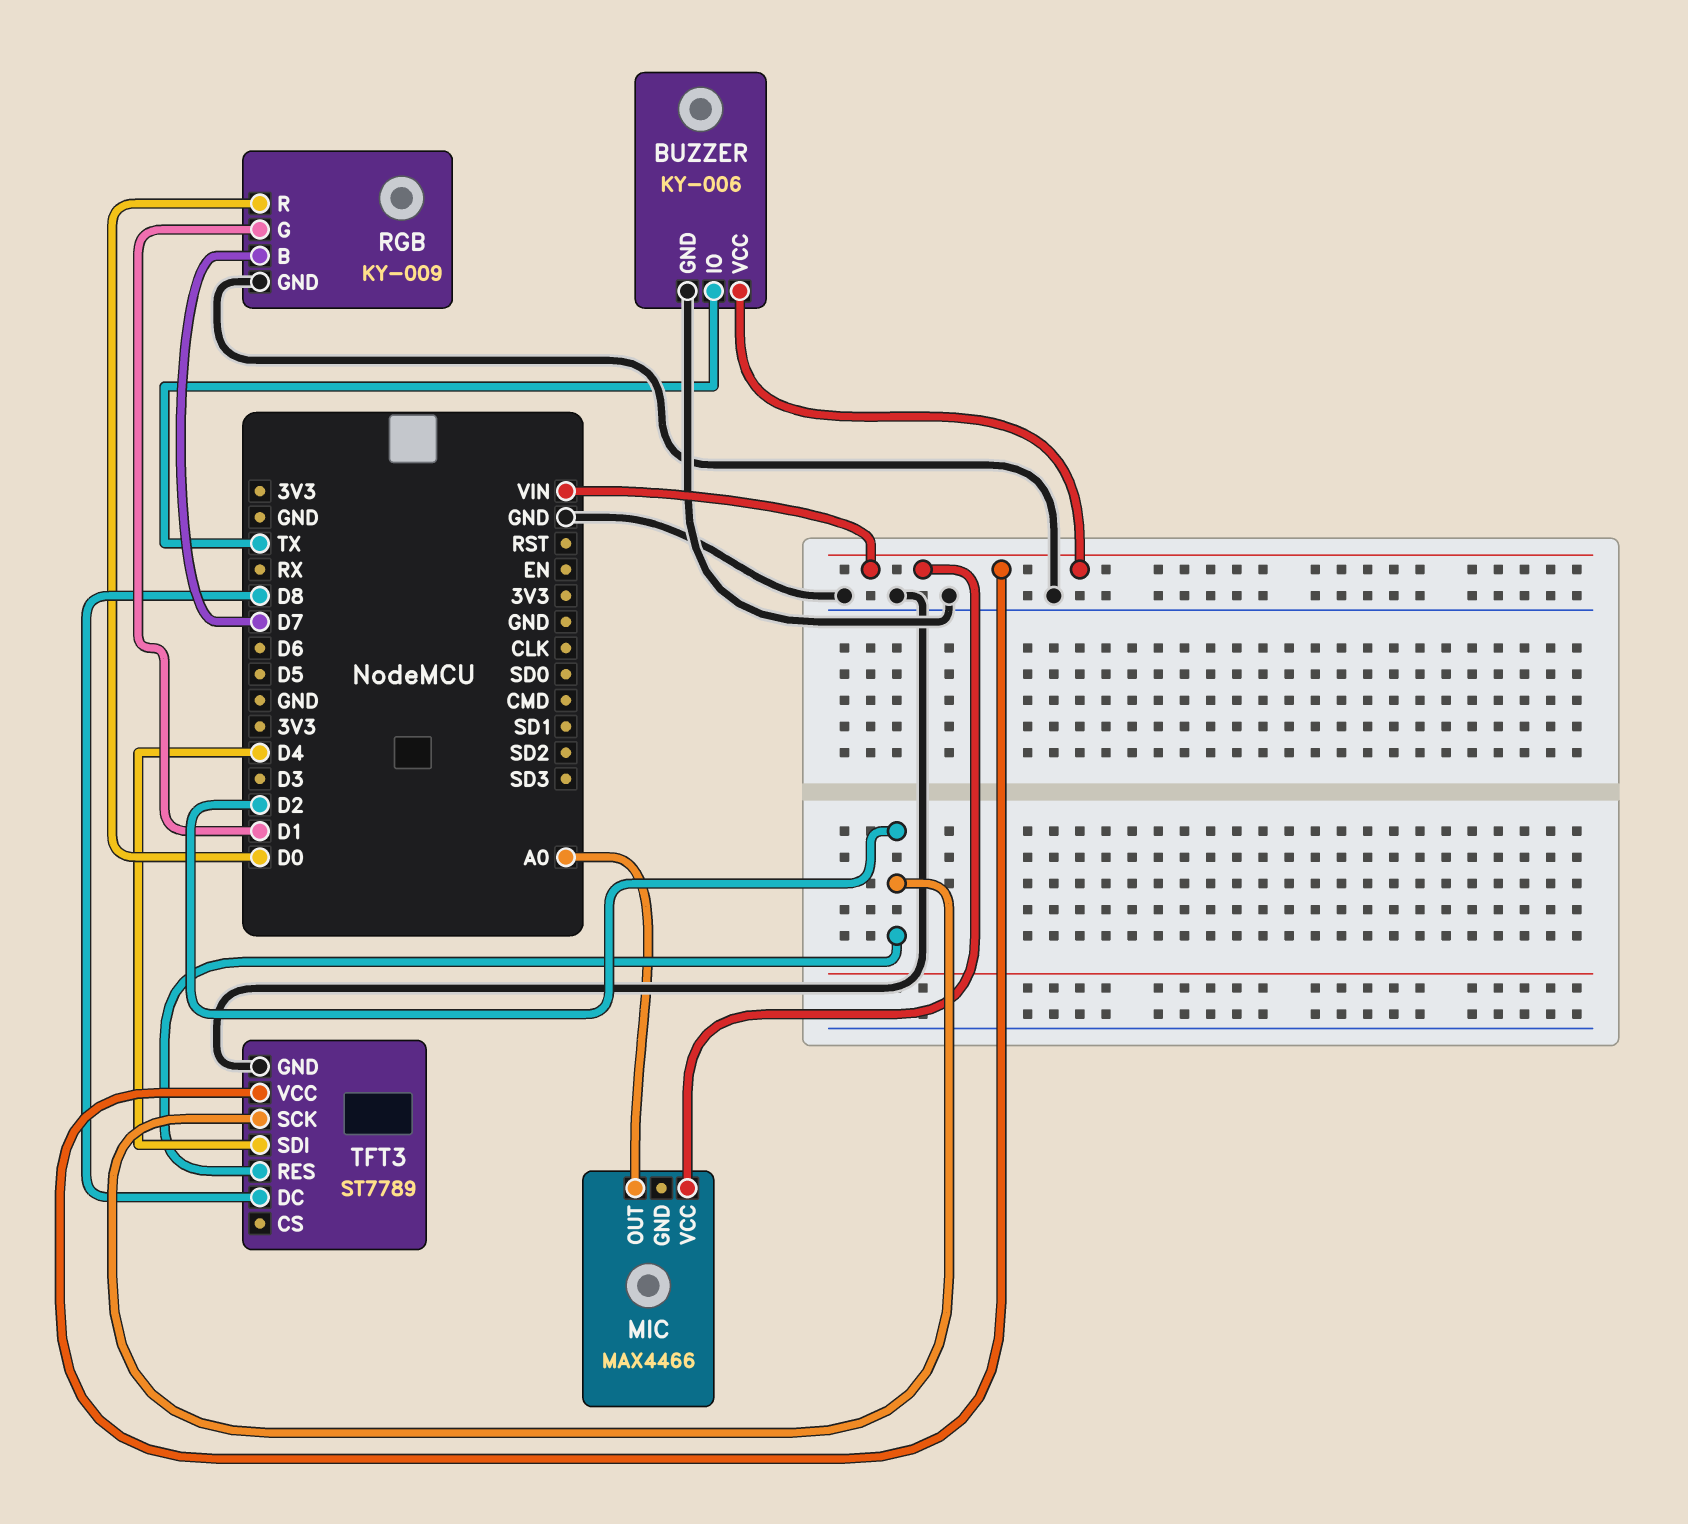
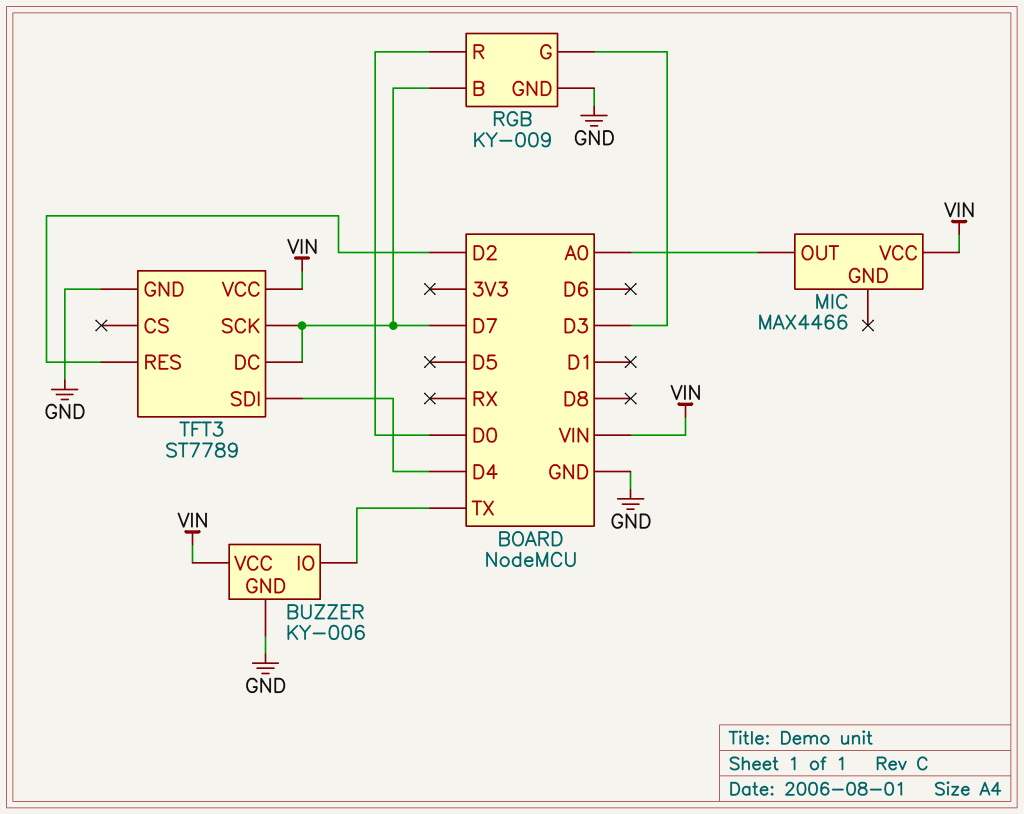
RGB pin G: D1 -> D3
TFT3 pin DC: D8 -> D7
TFT3 pin SCK: D2 -> D7

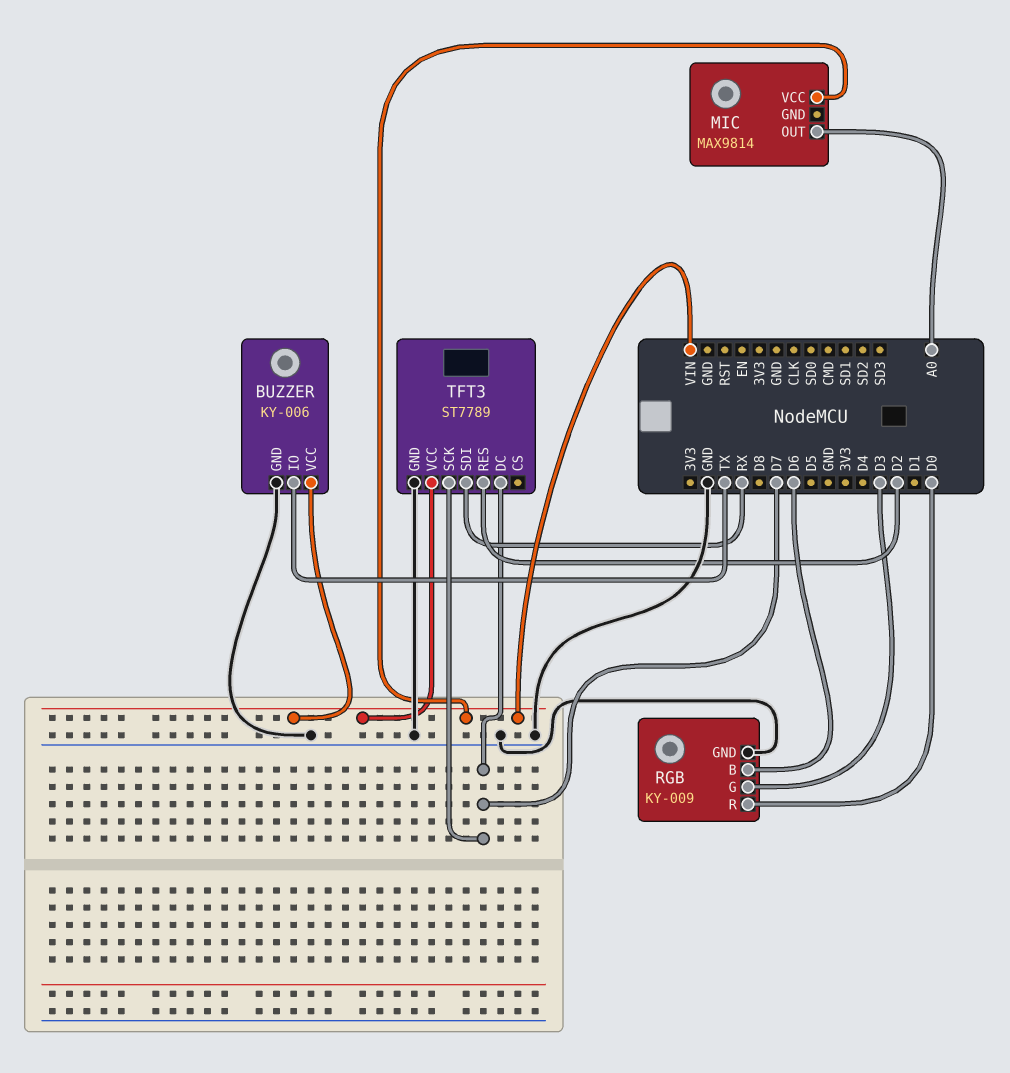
MIC: MAX4466 -> MAX9814
RGB pin B: D7 -> D6
TFT3 pin SDI: D4 -> RX

